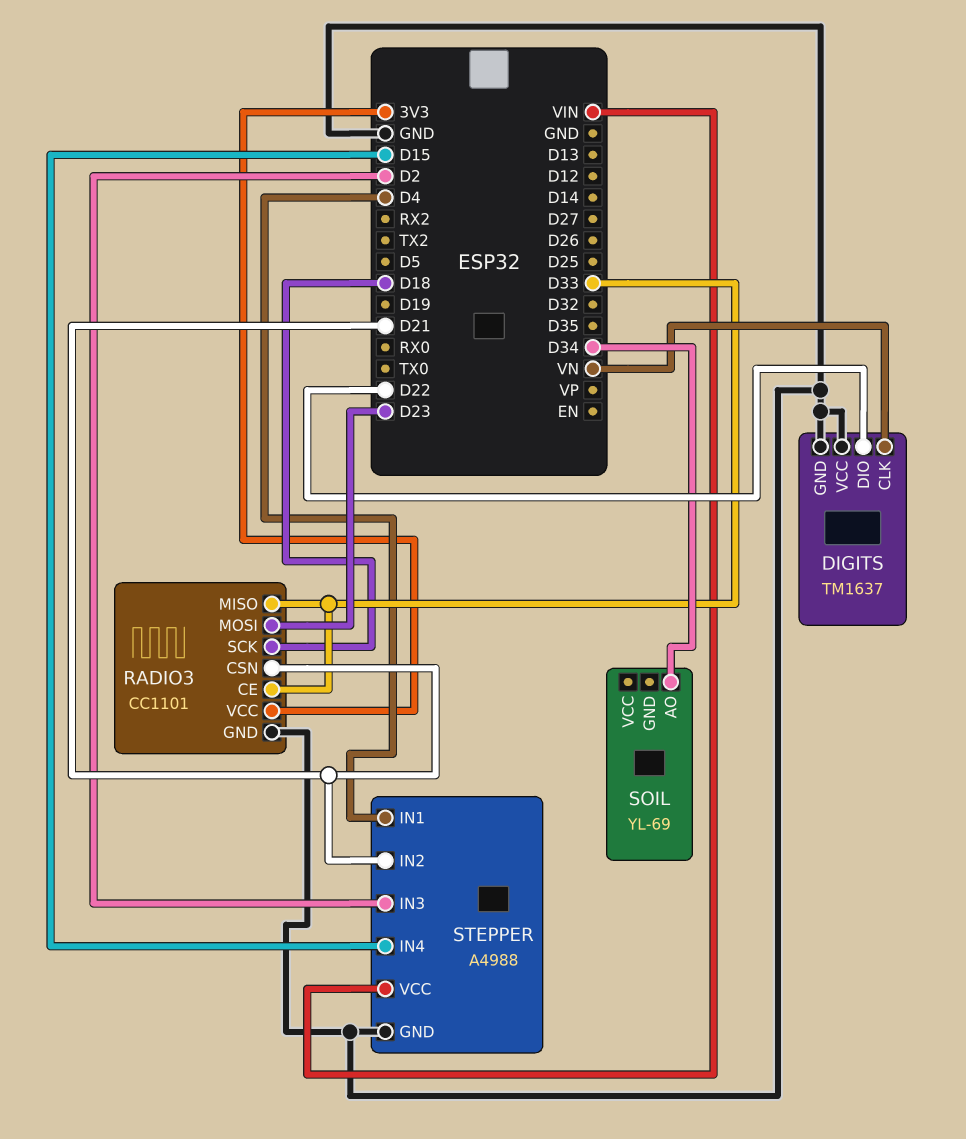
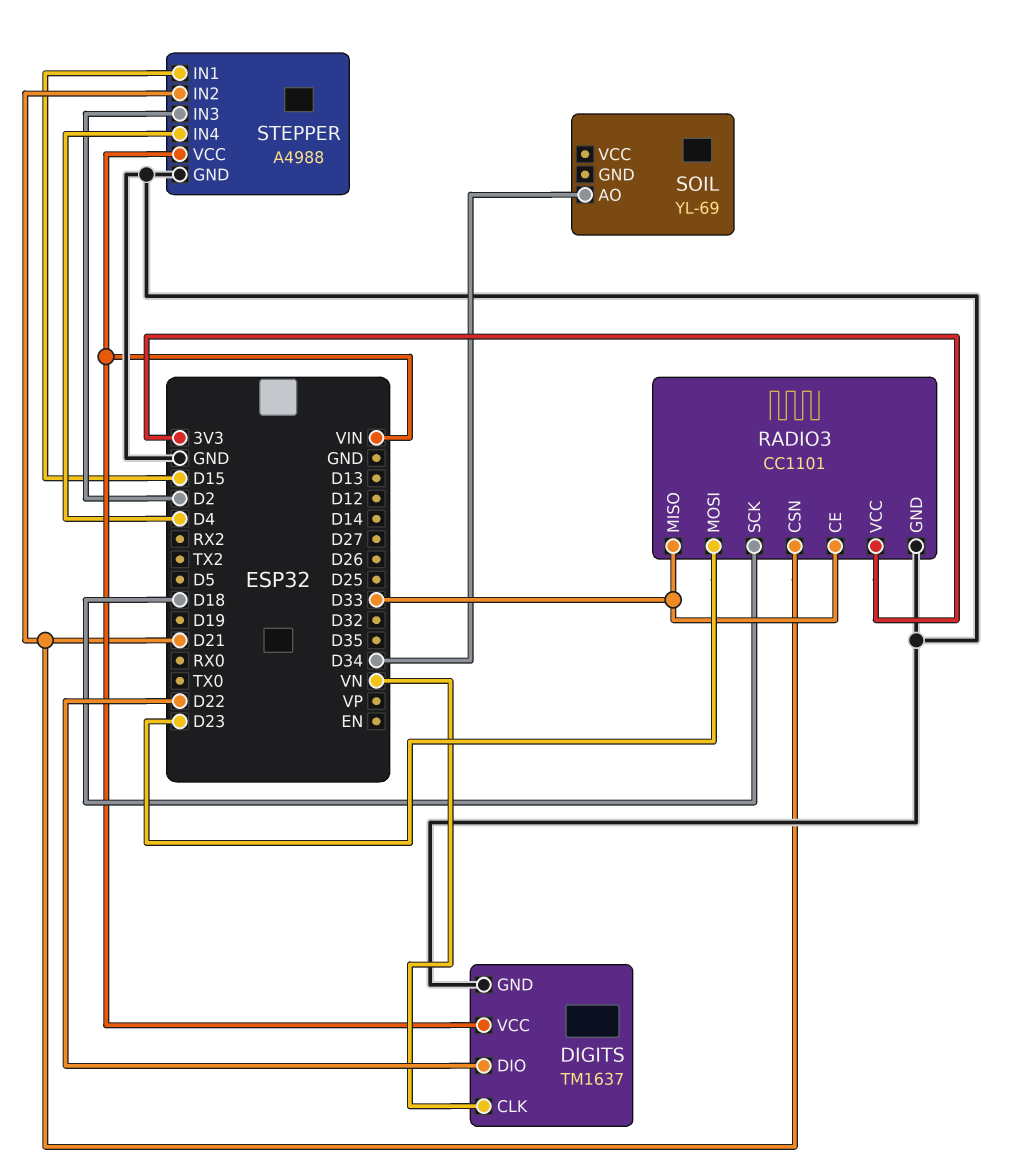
DIGITS pin VCC: GND -> VIN
STEPPER pin IN1: D4 -> D15
STEPPER pin IN4: D15 -> D4

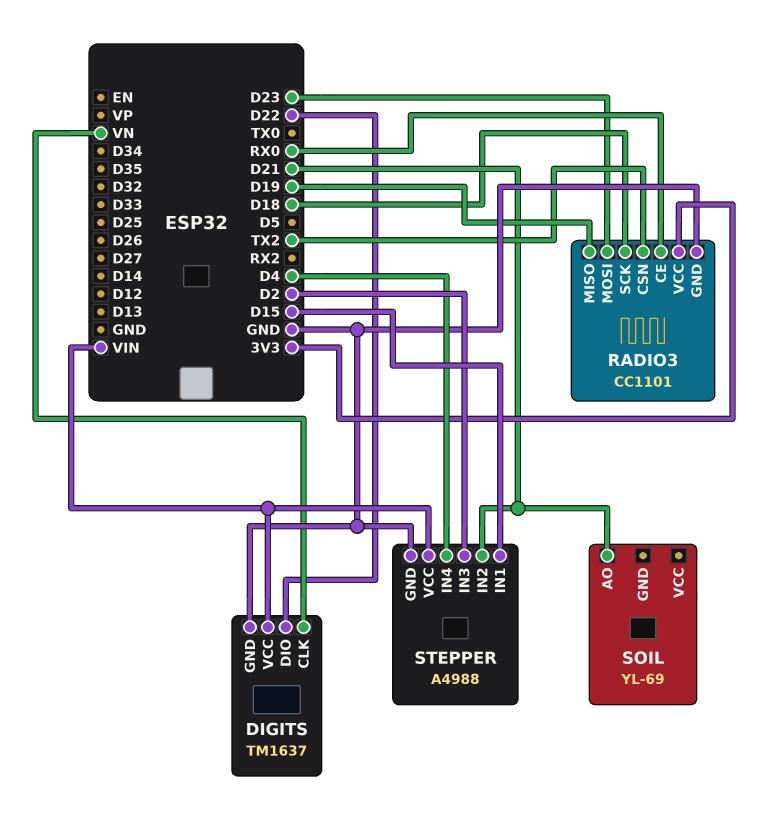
RADIO3 pin CE: D33 -> RX0
RADIO3 pin CSN: D21 -> TX2
RADIO3 pin MISO: D33 -> D19
SOIL pin AO: D34 -> D21

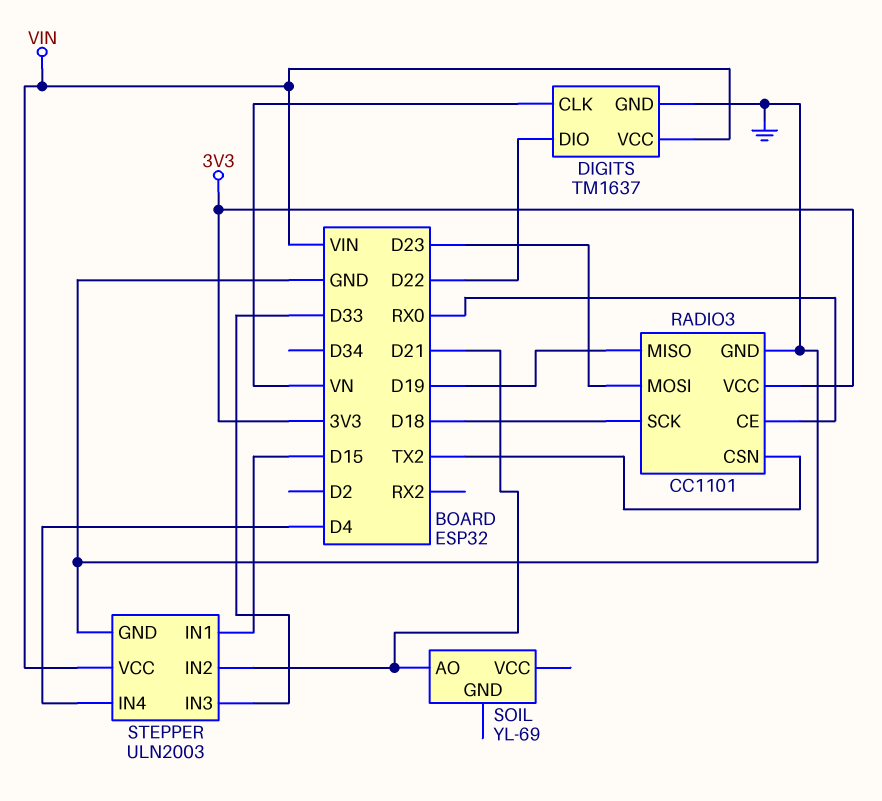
STEPPER: A4988 -> ULN2003
STEPPER pin IN3: D2 -> D33

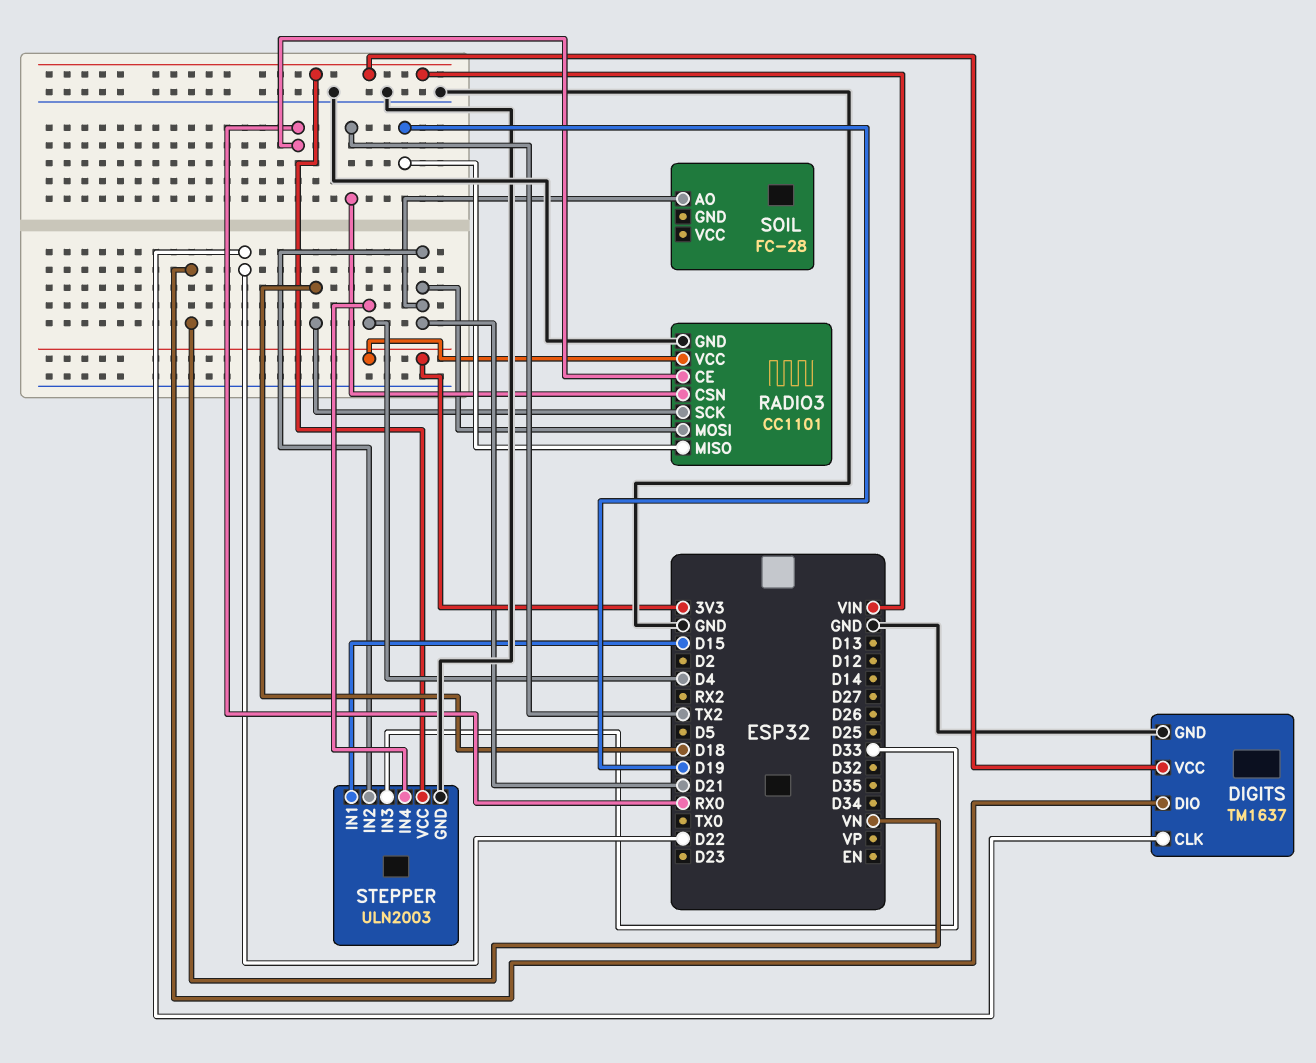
DIGITS pin CLK: VN -> D22
DIGITS pin DIO: D22 -> VN
RADIO3 pin MOSI: D23 -> D21
SOIL: YL-69 -> FC-28

